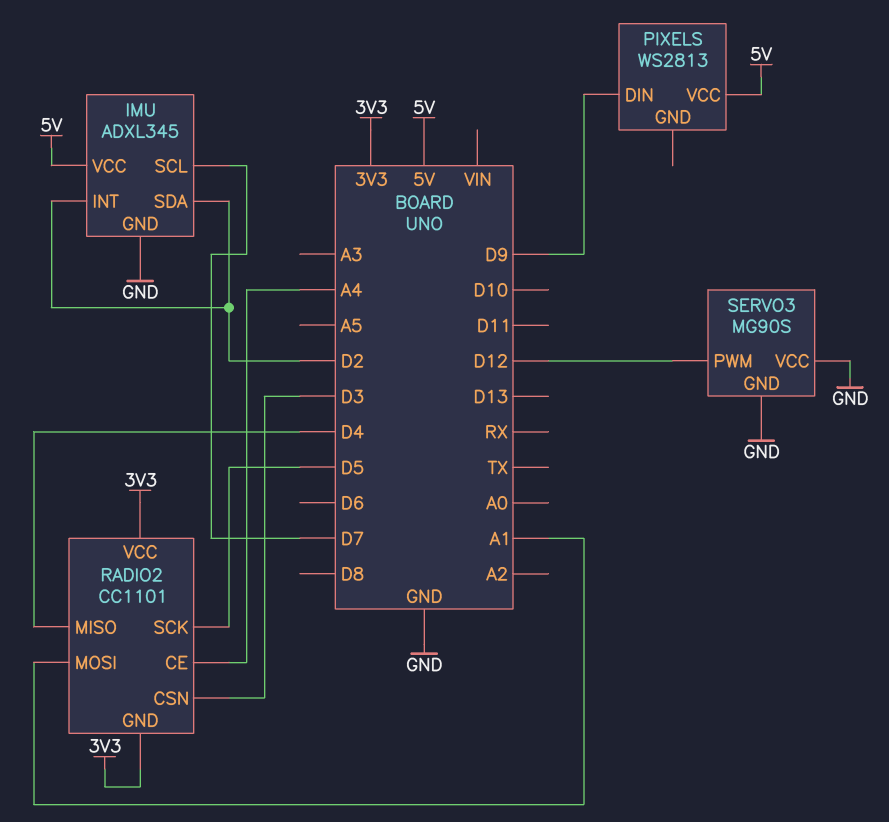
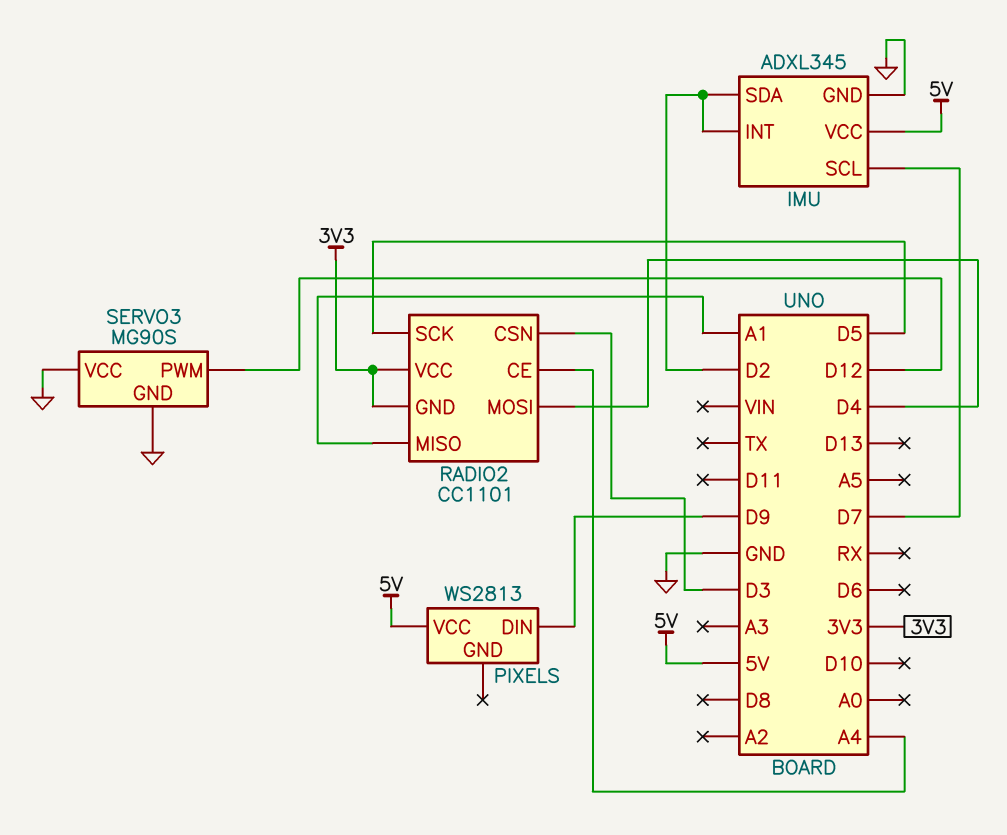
RADIO2 pin MISO: D4 -> A1
RADIO2 pin MOSI: A1 -> D4

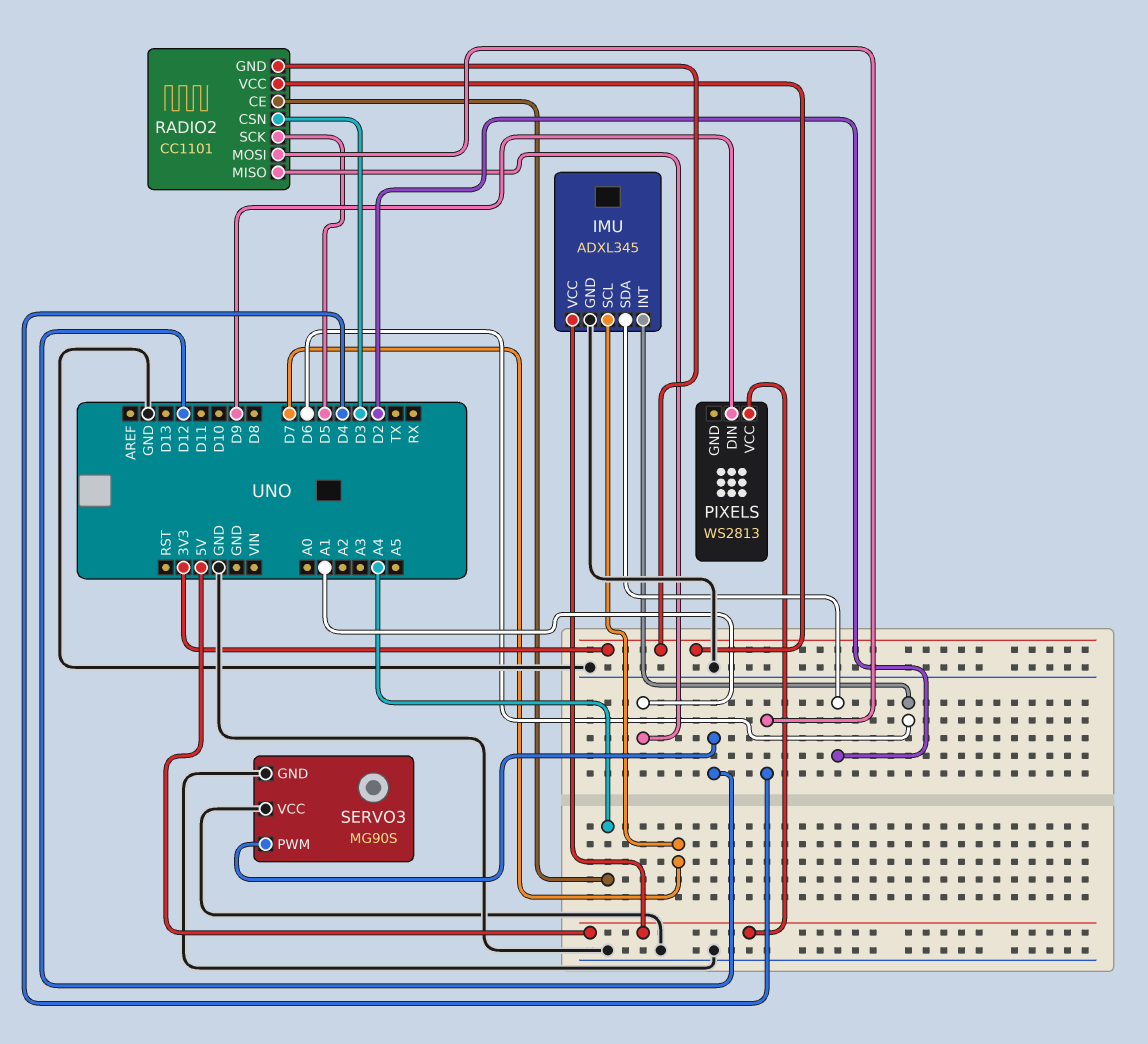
IMU pin INT: D2 -> D6

